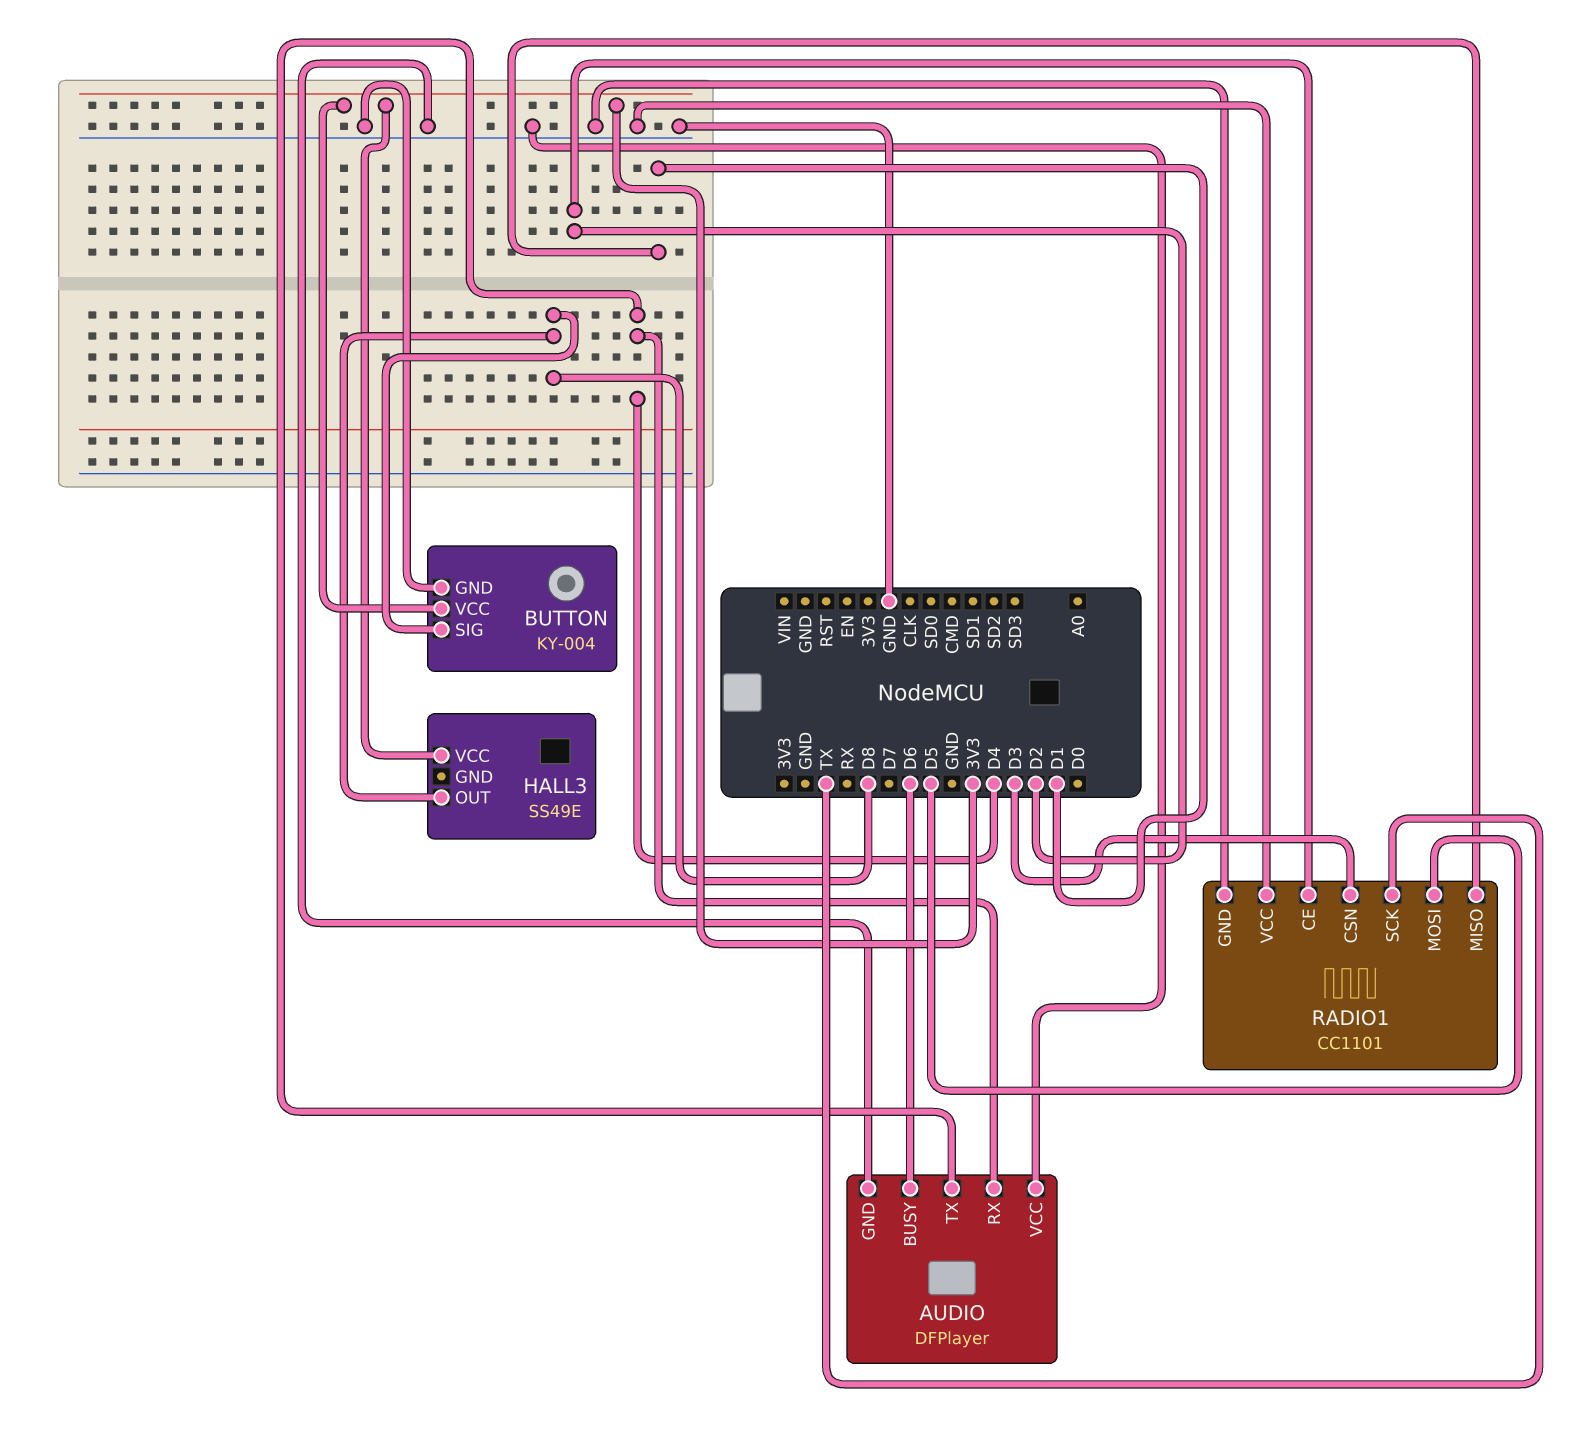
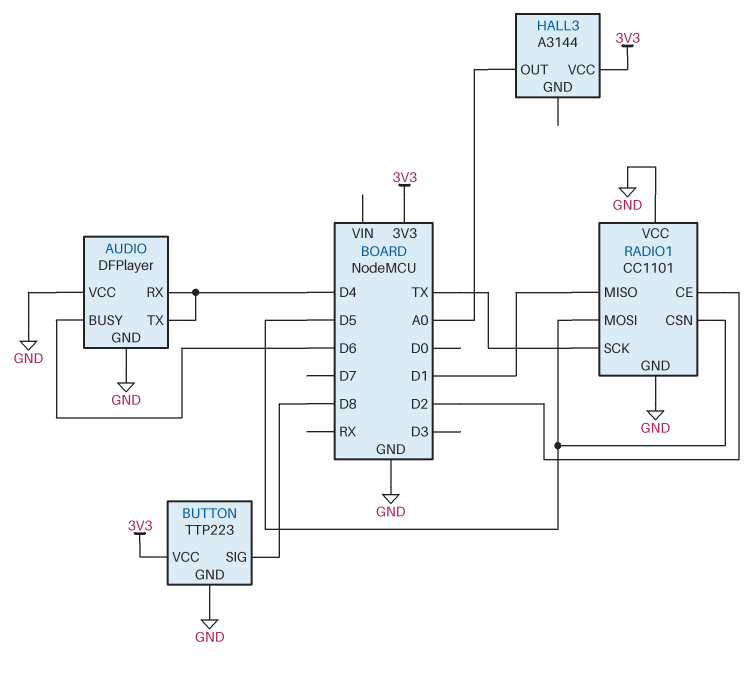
BUTTON: KY-004 -> TTP223
HALL3: SS49E -> A3144
HALL3 pin OUT: D8 -> A0
RADIO1 pin CSN: D3 -> D5

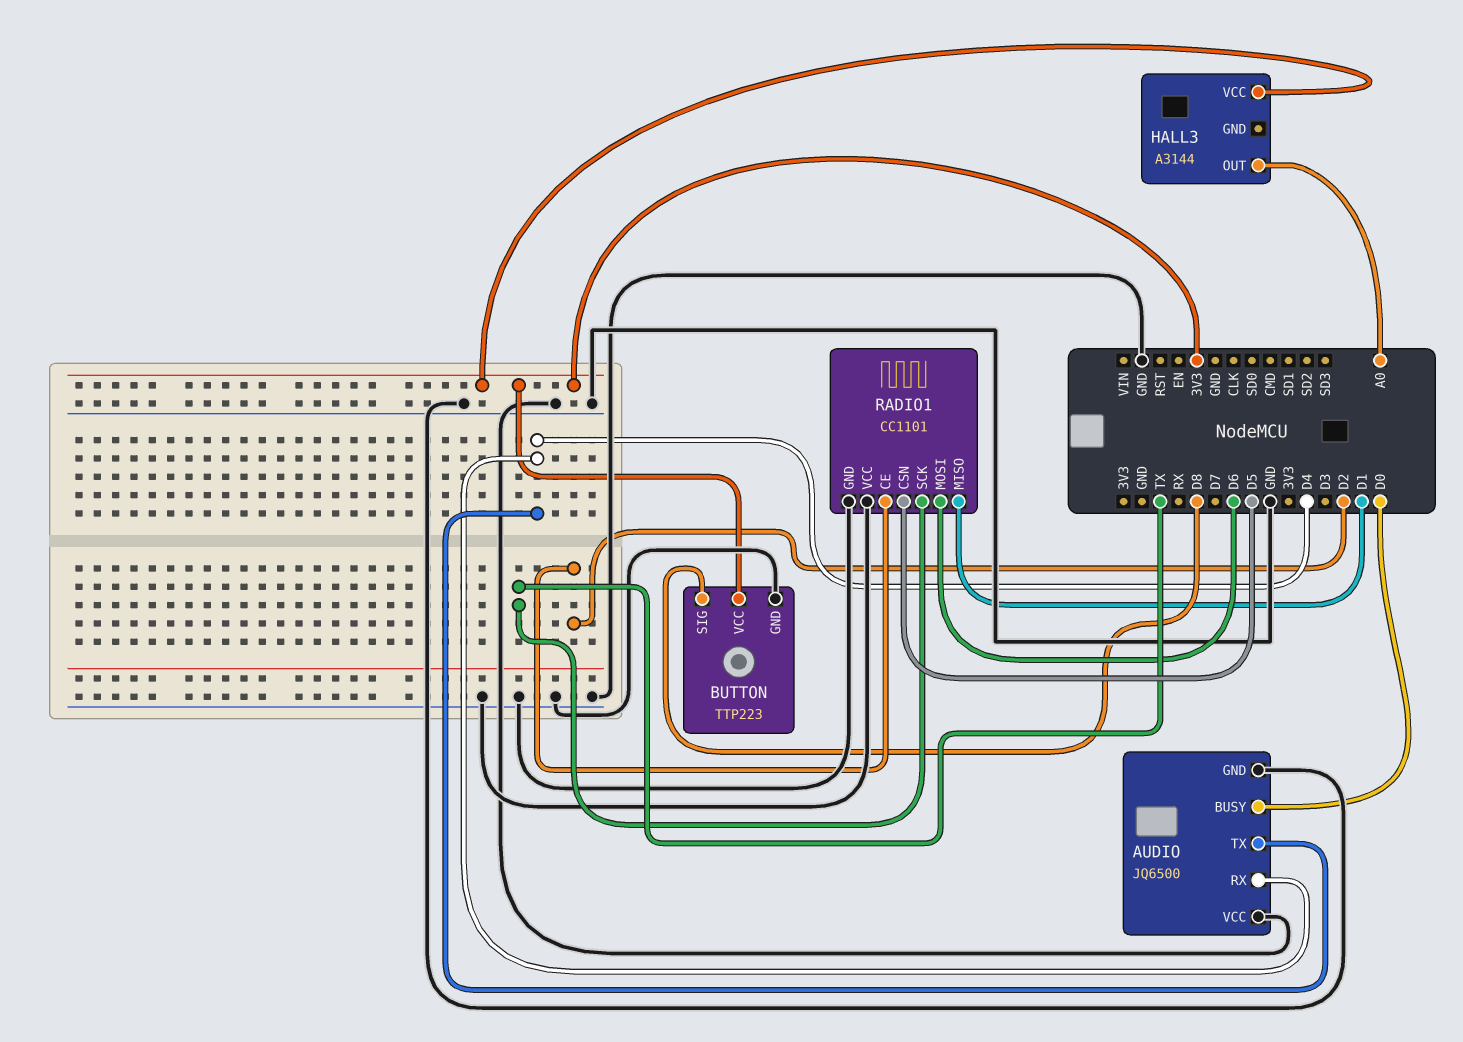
AUDIO: DFPlayer -> JQ6500
AUDIO pin BUSY: D6 -> D0
RADIO1 pin MOSI: D5 -> D6

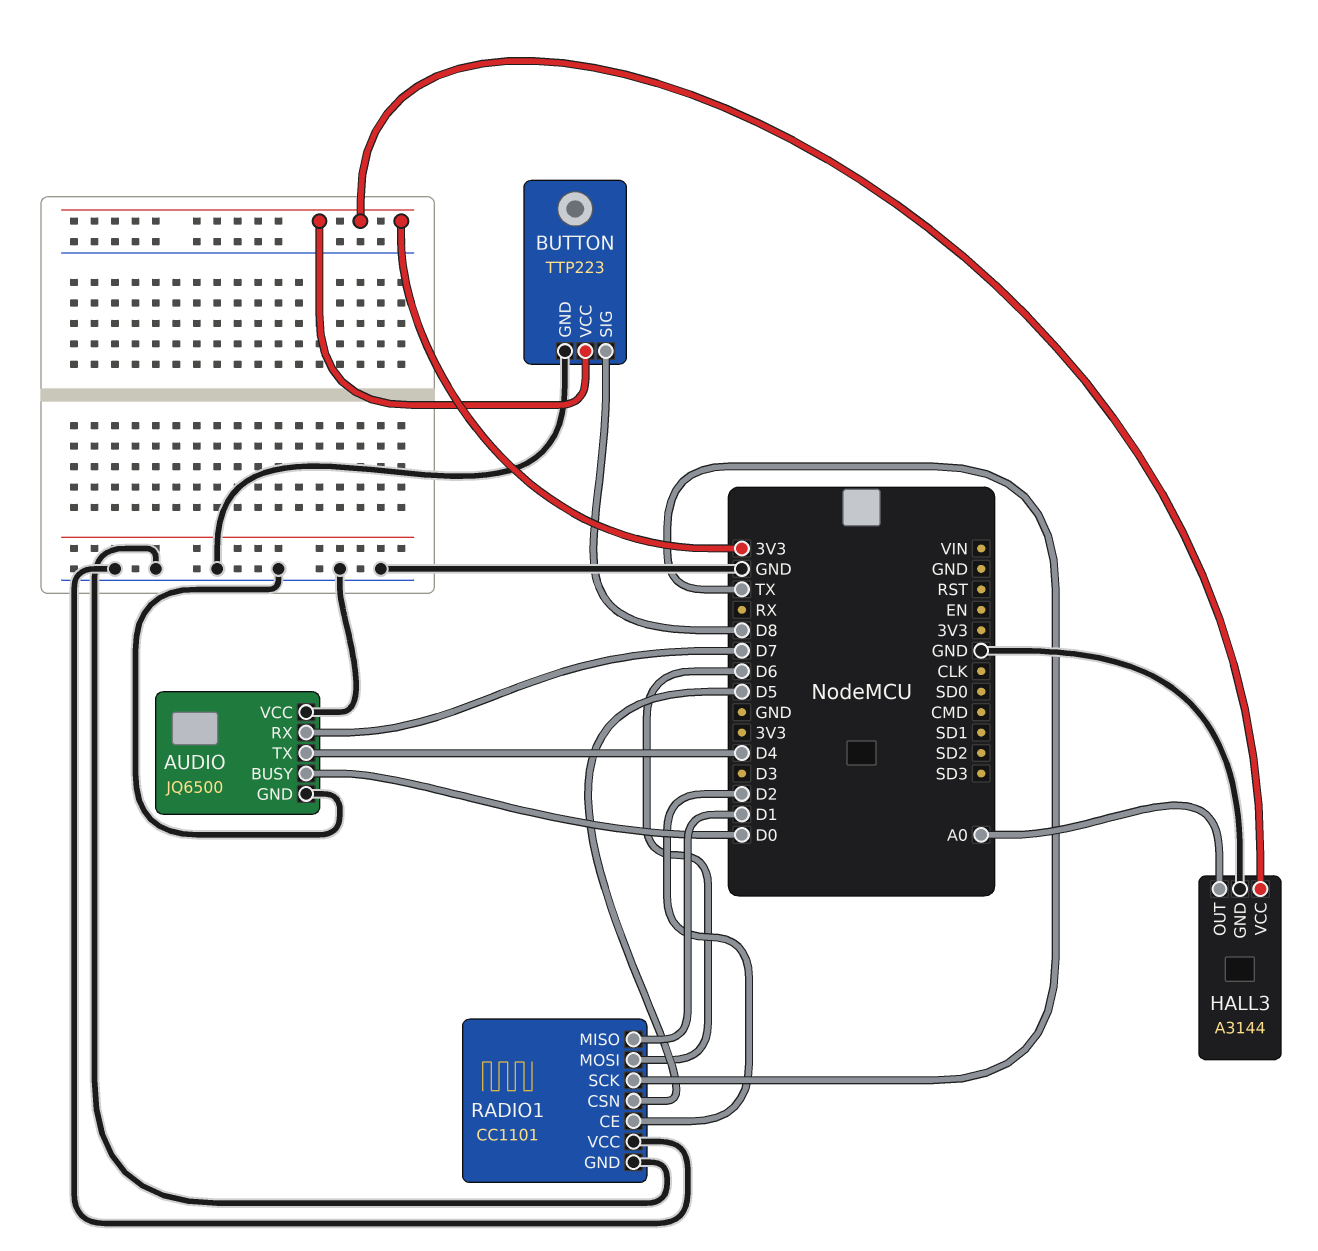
AUDIO pin RX: D4 -> D7
HALL3 pin GND: none -> GND

